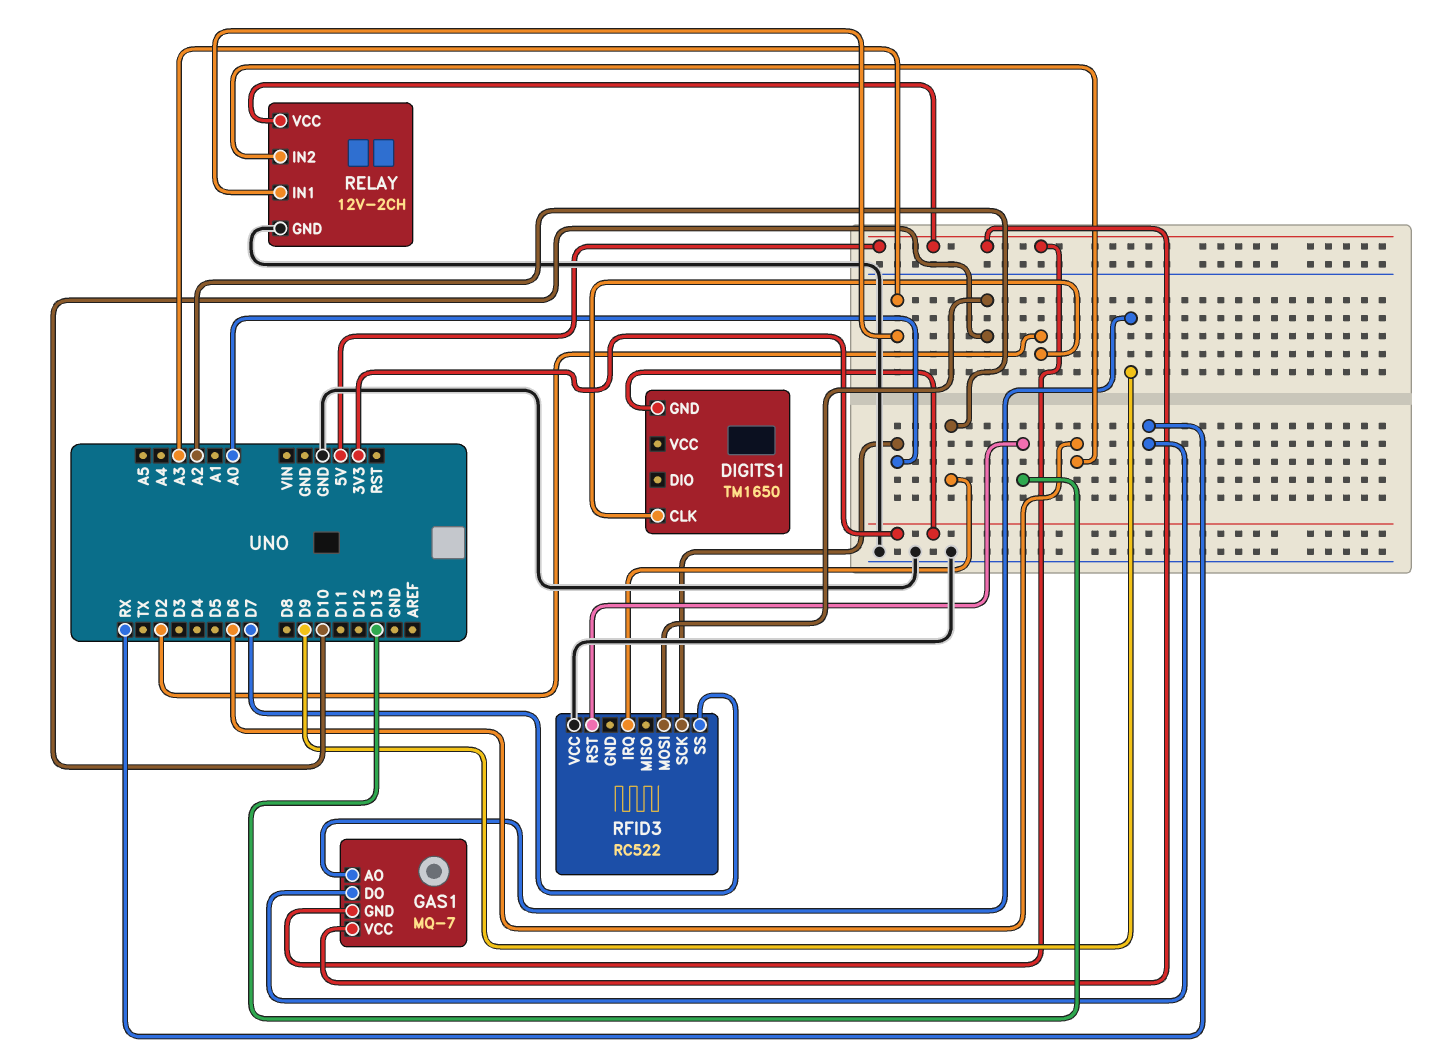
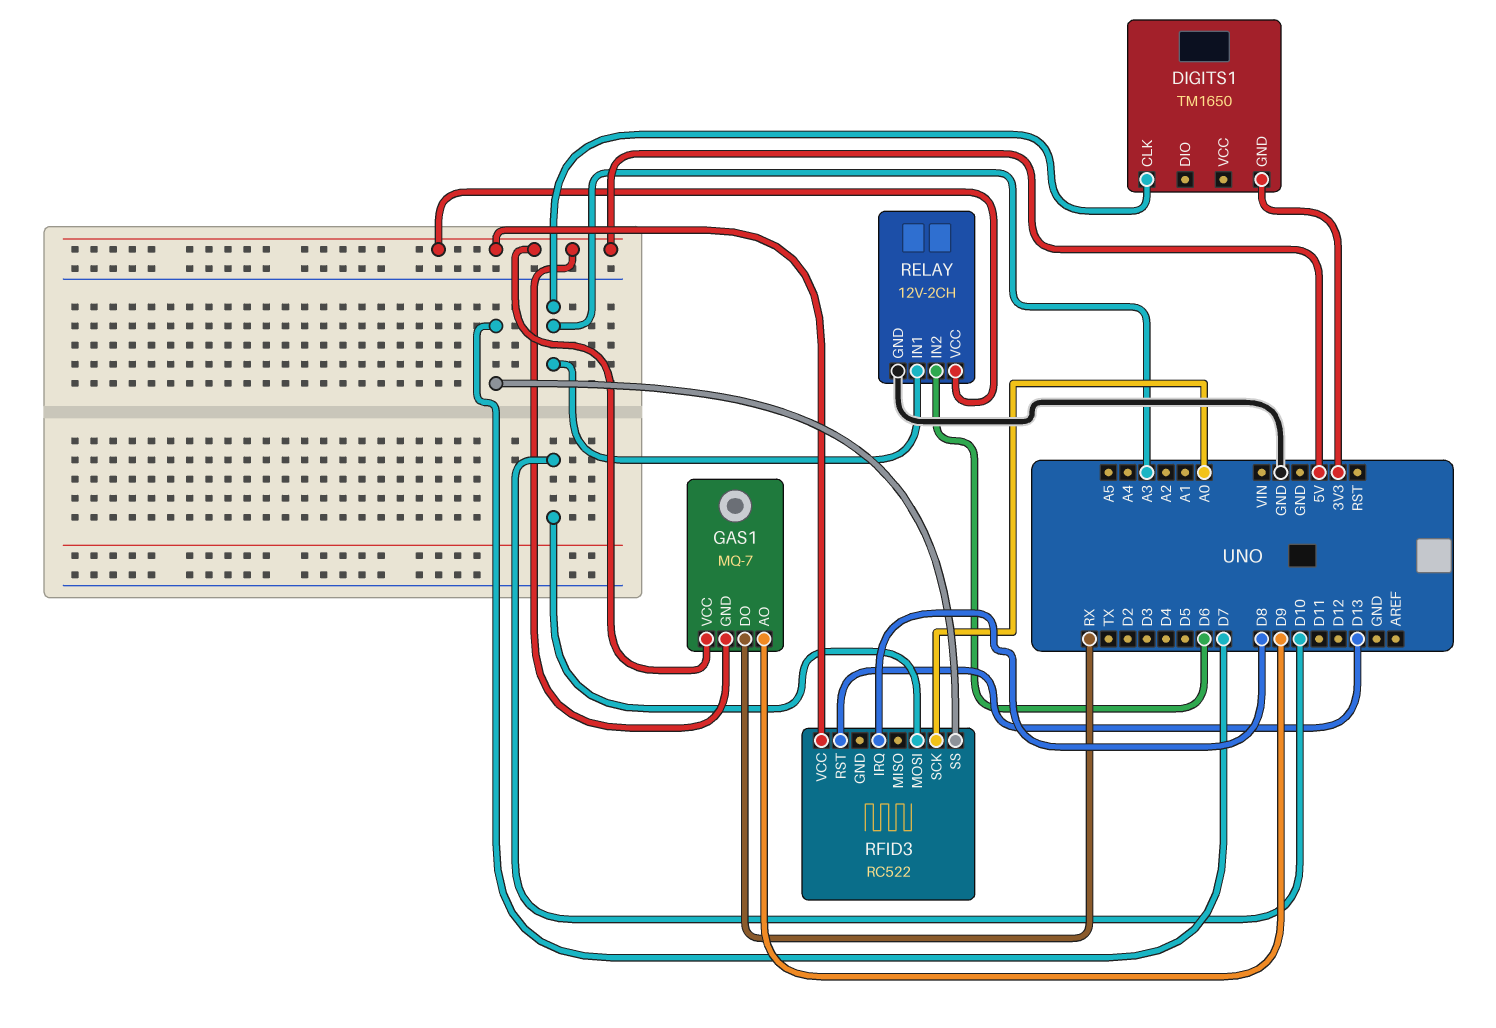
DIGITS1 pin CLK: D2 -> A3
RFID3 pin IRQ: A2 -> D8
RFID3 pin VCC: GND -> 5V

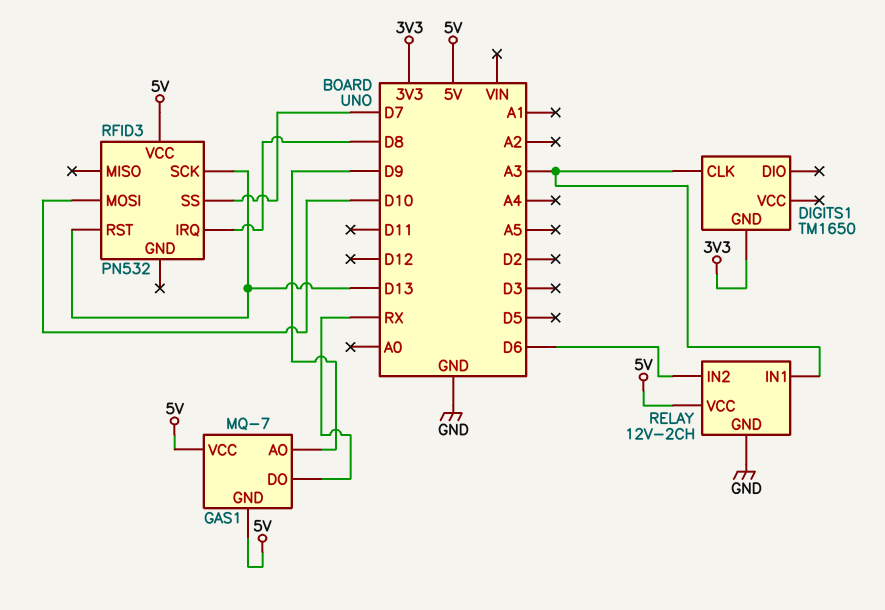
RFID3: RC522 -> PN532
RFID3 pin SCK: A0 -> D13

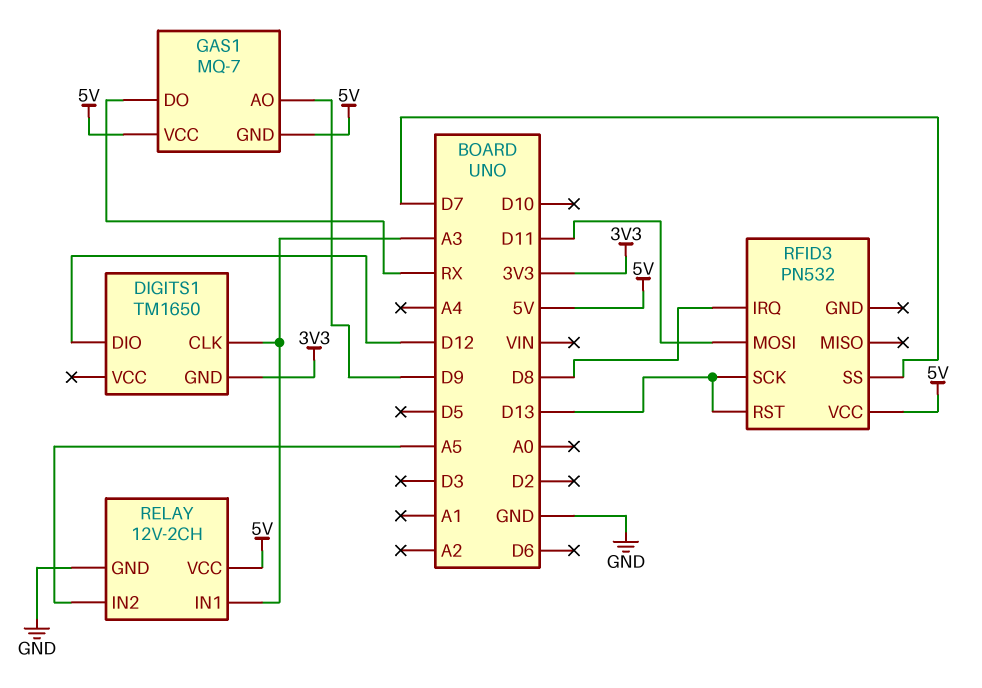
DIGITS1 pin DIO: none -> D12
RELAY pin IN2: D6 -> A5
RFID3 pin MOSI: D10 -> D11

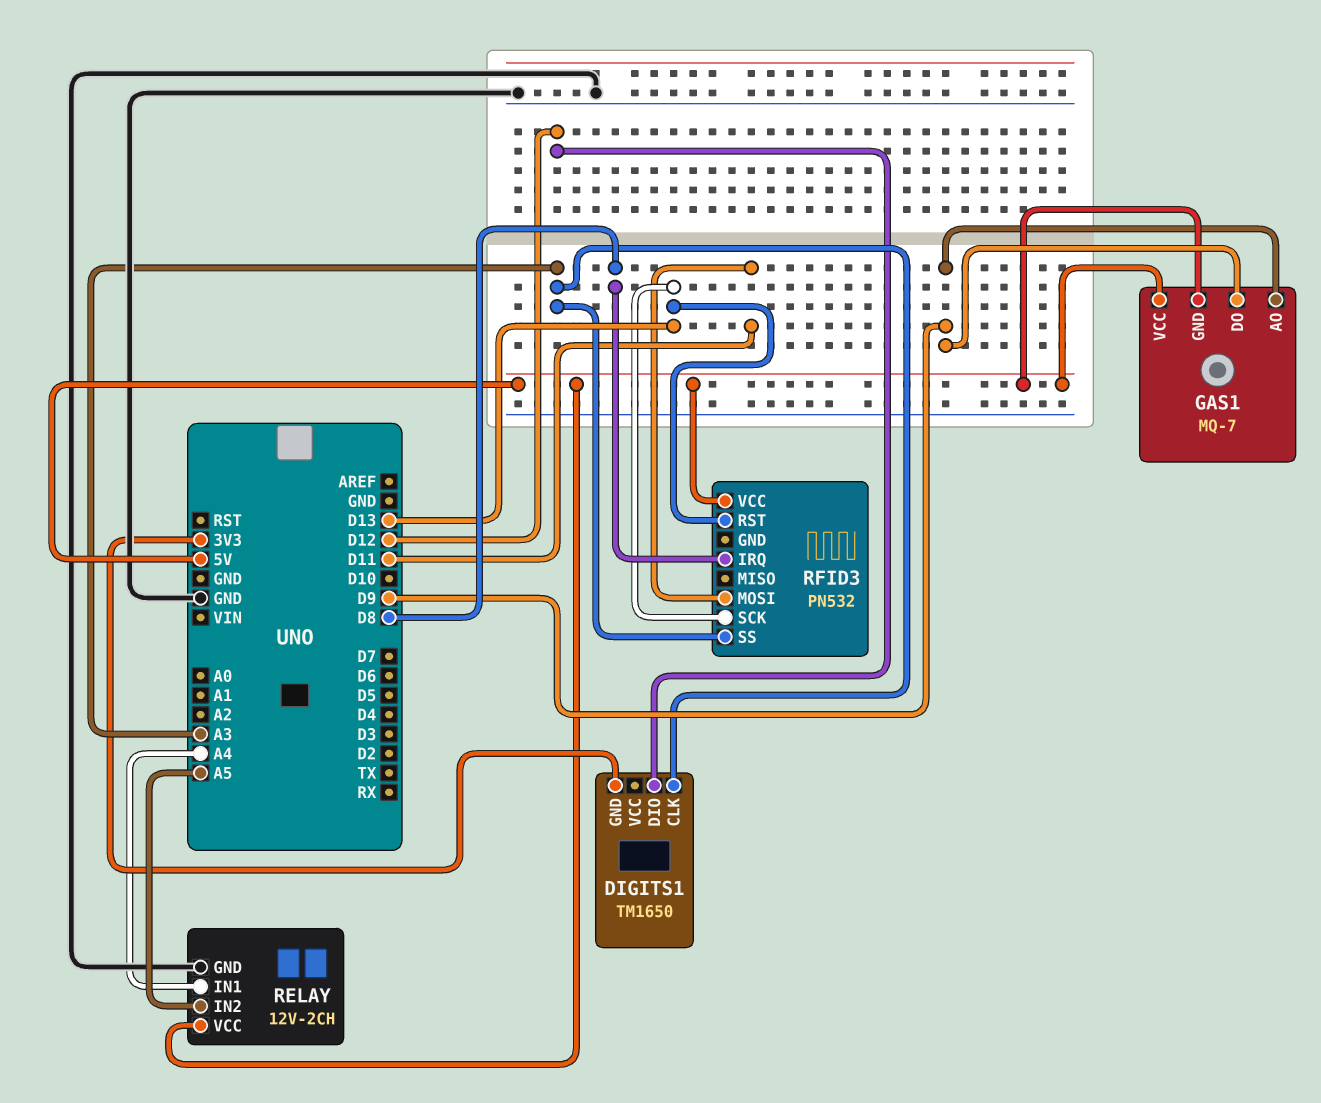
GAS1 pin DO: RX -> D9
RELAY pin IN1: A3 -> A4
RFID3 pin SS: D7 -> A3

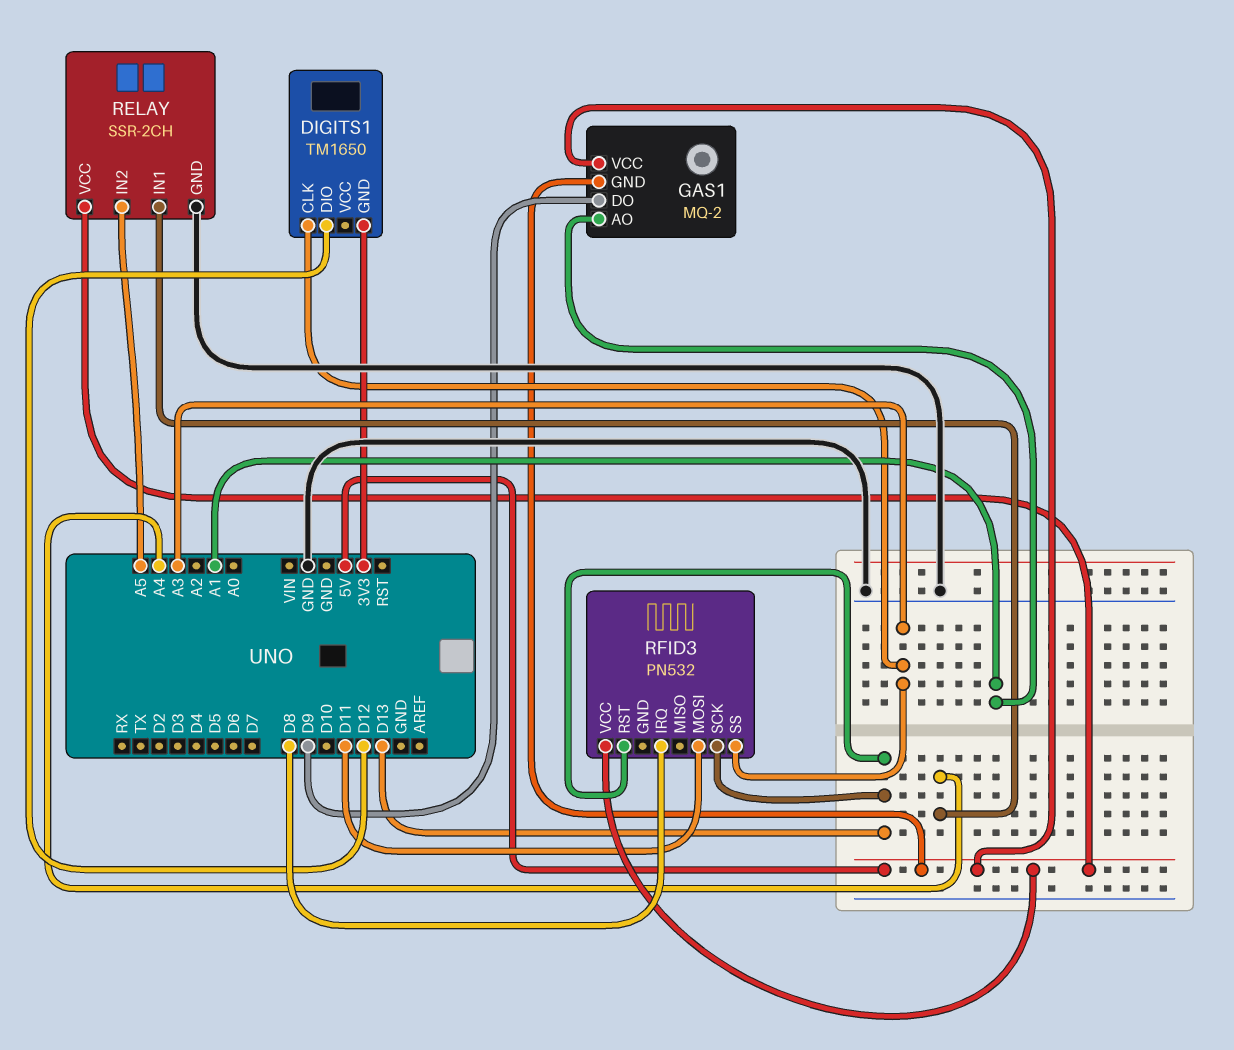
GAS1: MQ-7 -> MQ-2
GAS1 pin AO: D9 -> A1
RELAY: 12V-2CH -> SSR-2CH

